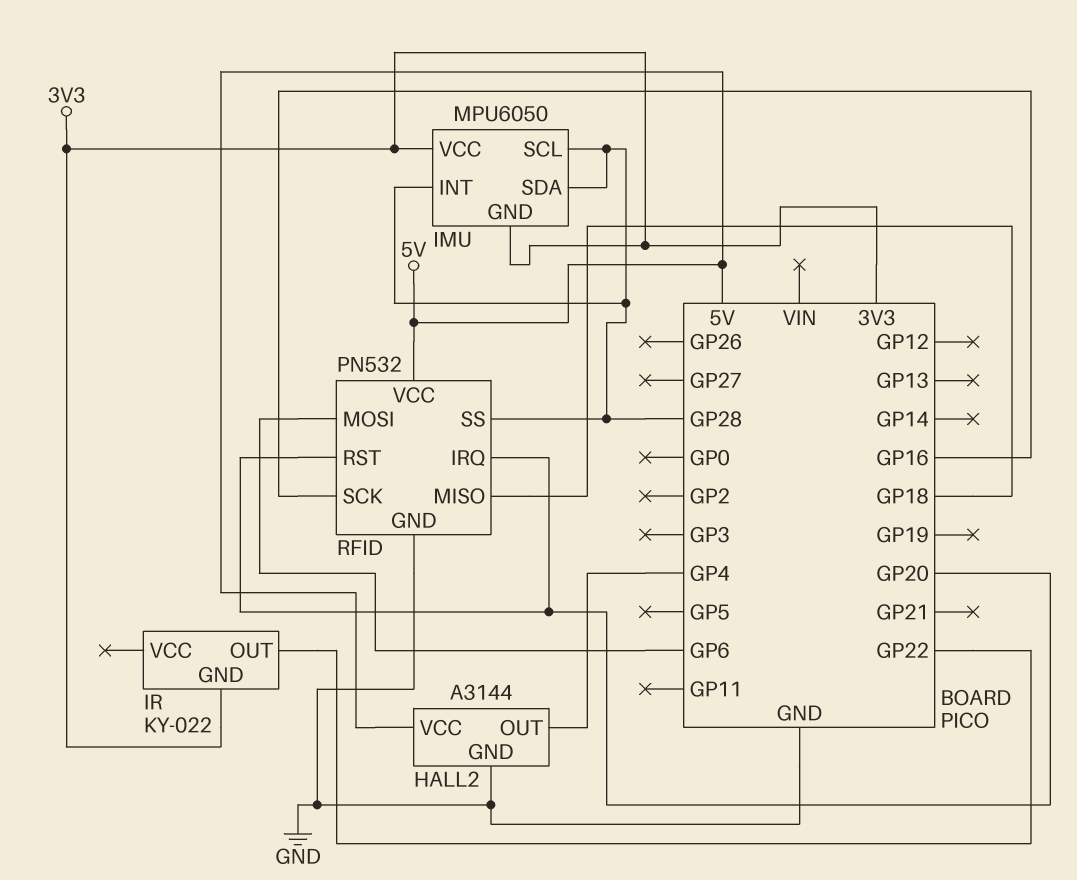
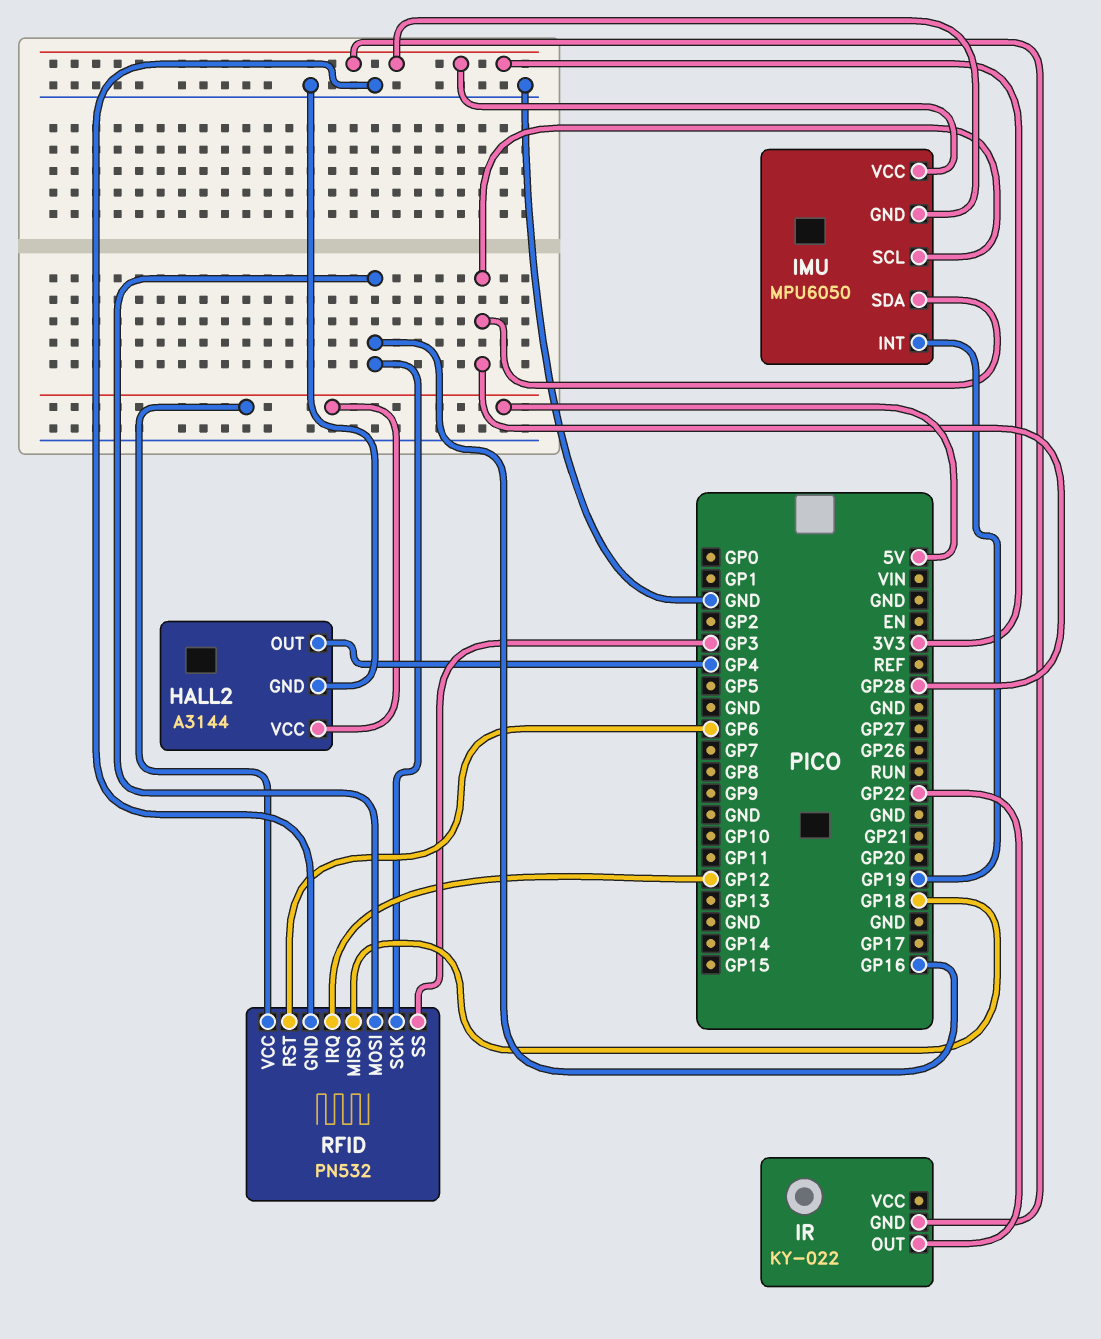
IMU pin INT: GP28 -> GP19
RFID pin IRQ: GP20 -> GP12
RFID pin MOSI: GP6 -> GP16
RFID pin RST: GP20 -> GP6
RFID pin SS: GP28 -> GP3

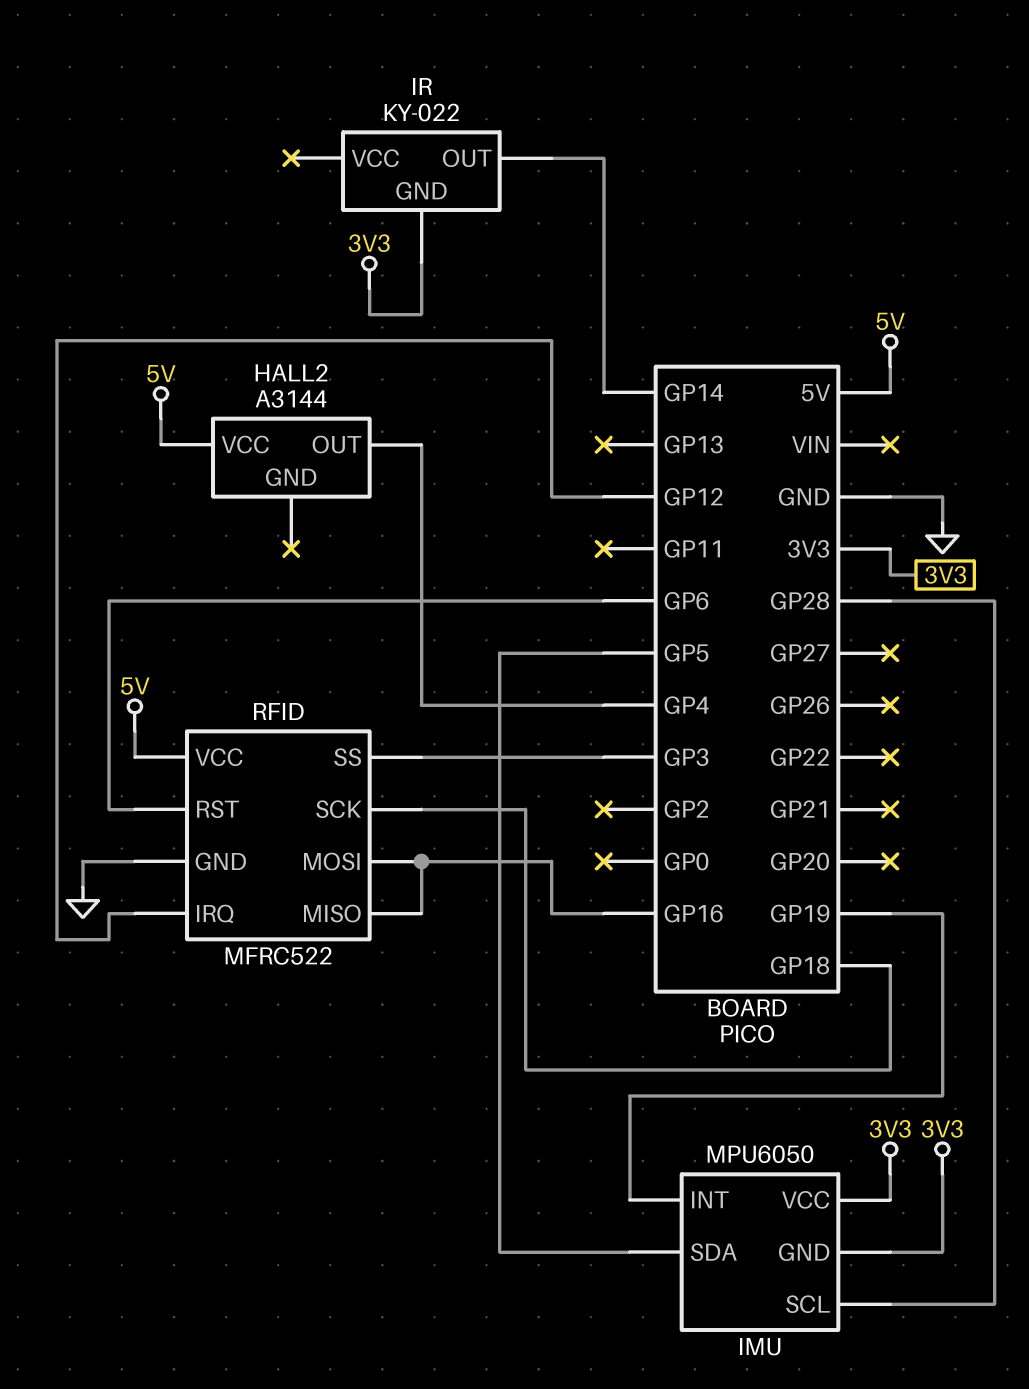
HALL2 pin GND: GND -> none
IMU pin SDA: GP28 -> GP5
IR pin OUT: GP22 -> GP14
RFID: PN532 -> MFRC522
RFID pin MISO: GP18 -> GP16
RFID pin SCK: GP16 -> GP18

